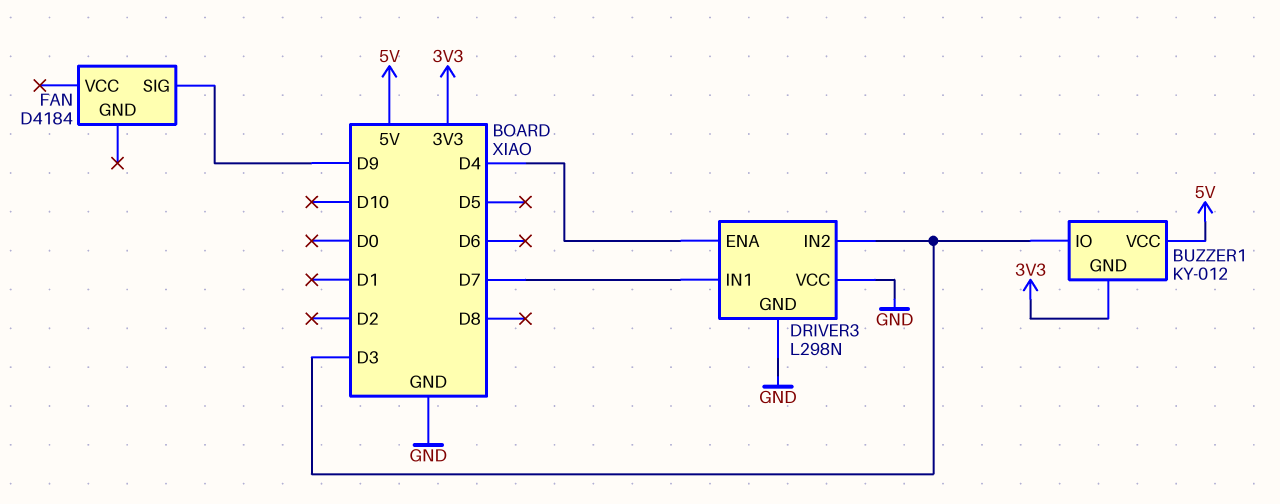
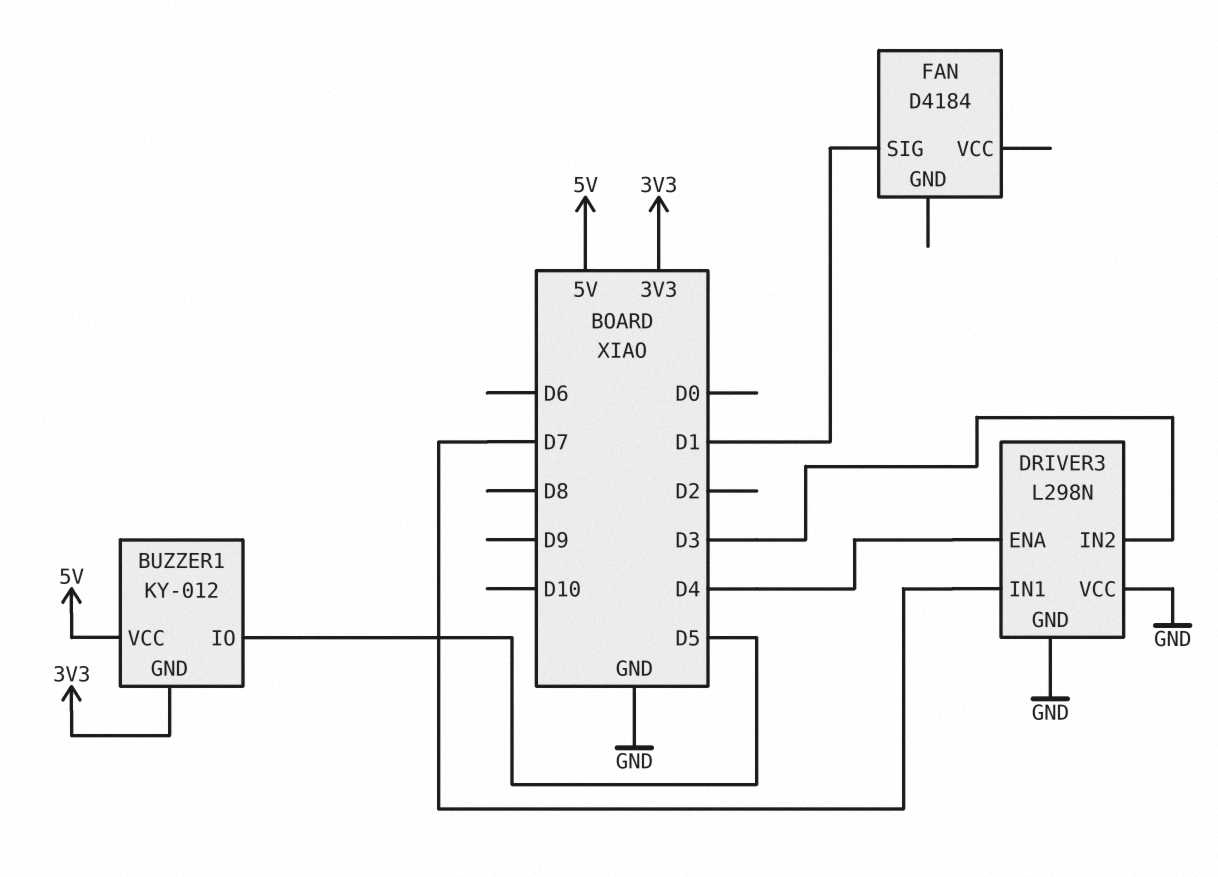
BUZZER1 pin IO: D3 -> D5
FAN pin SIG: D9 -> D1

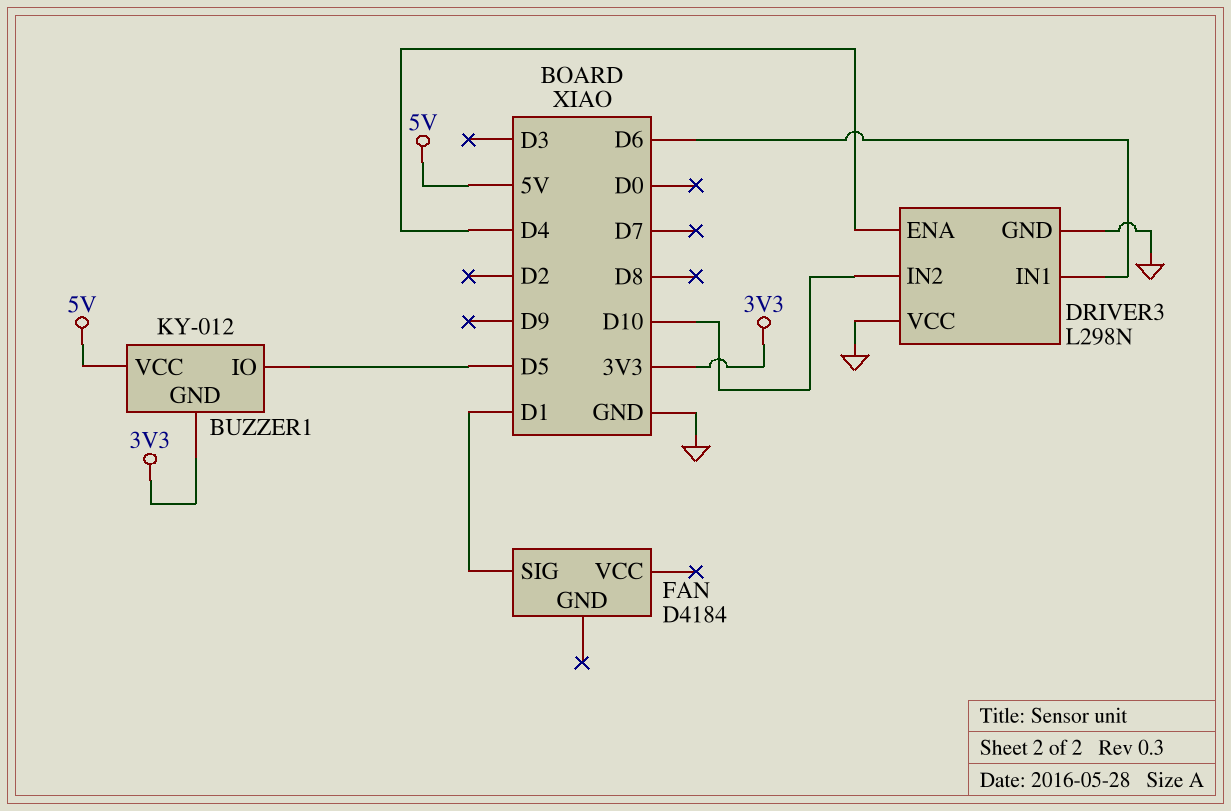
DRIVER3 pin IN1: D7 -> D6
DRIVER3 pin IN2: D3 -> D10

